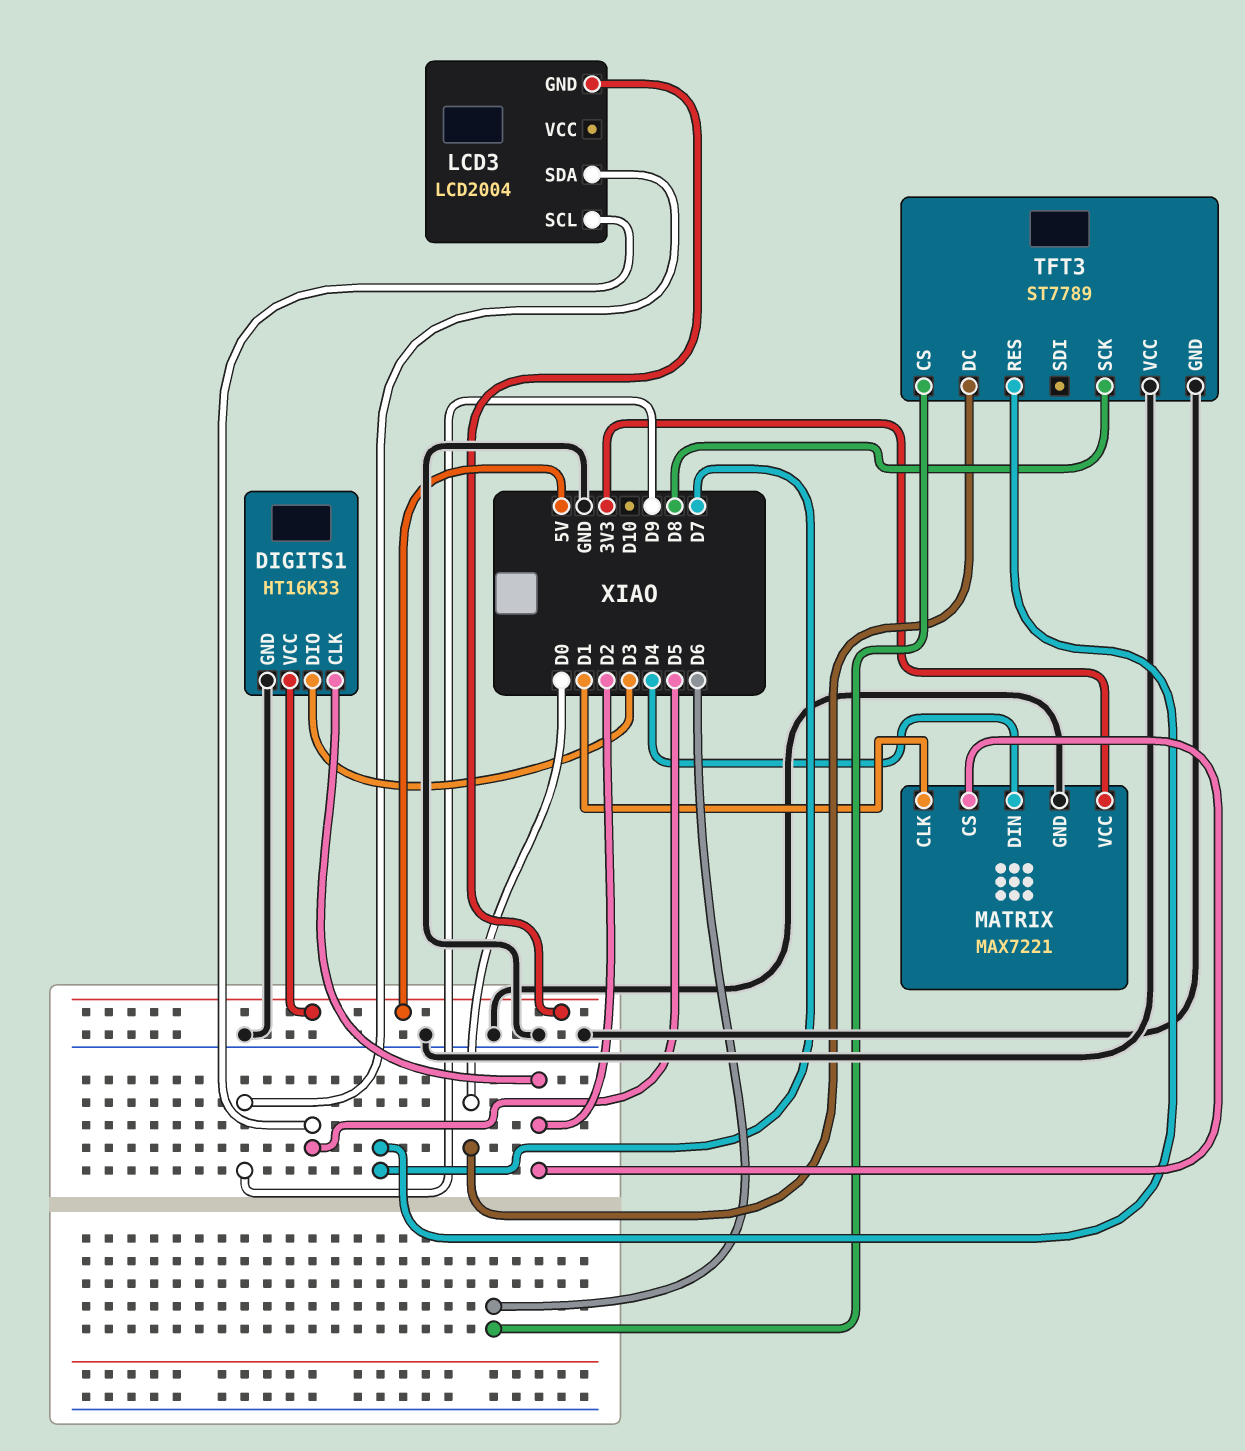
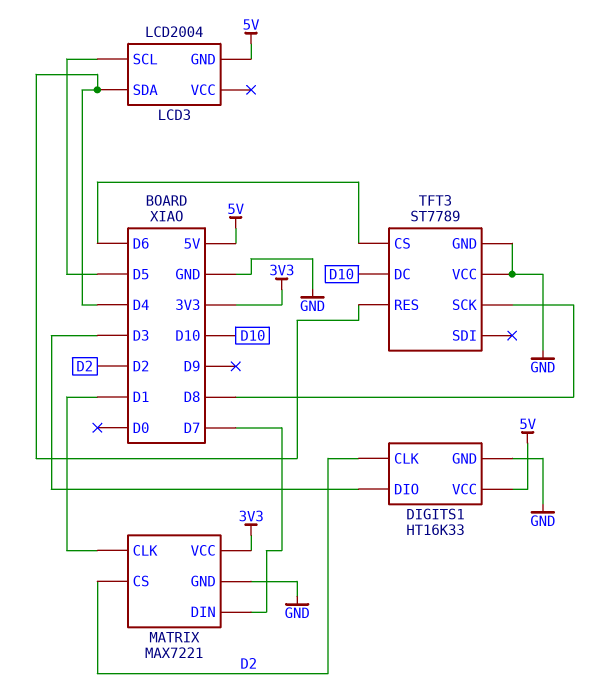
LCD3 pin SDA: D9 -> D4
MATRIX pin DIN: D4 -> D7
TFT3 pin DC: D0 -> D10
TFT3 pin RES: D7 -> D4

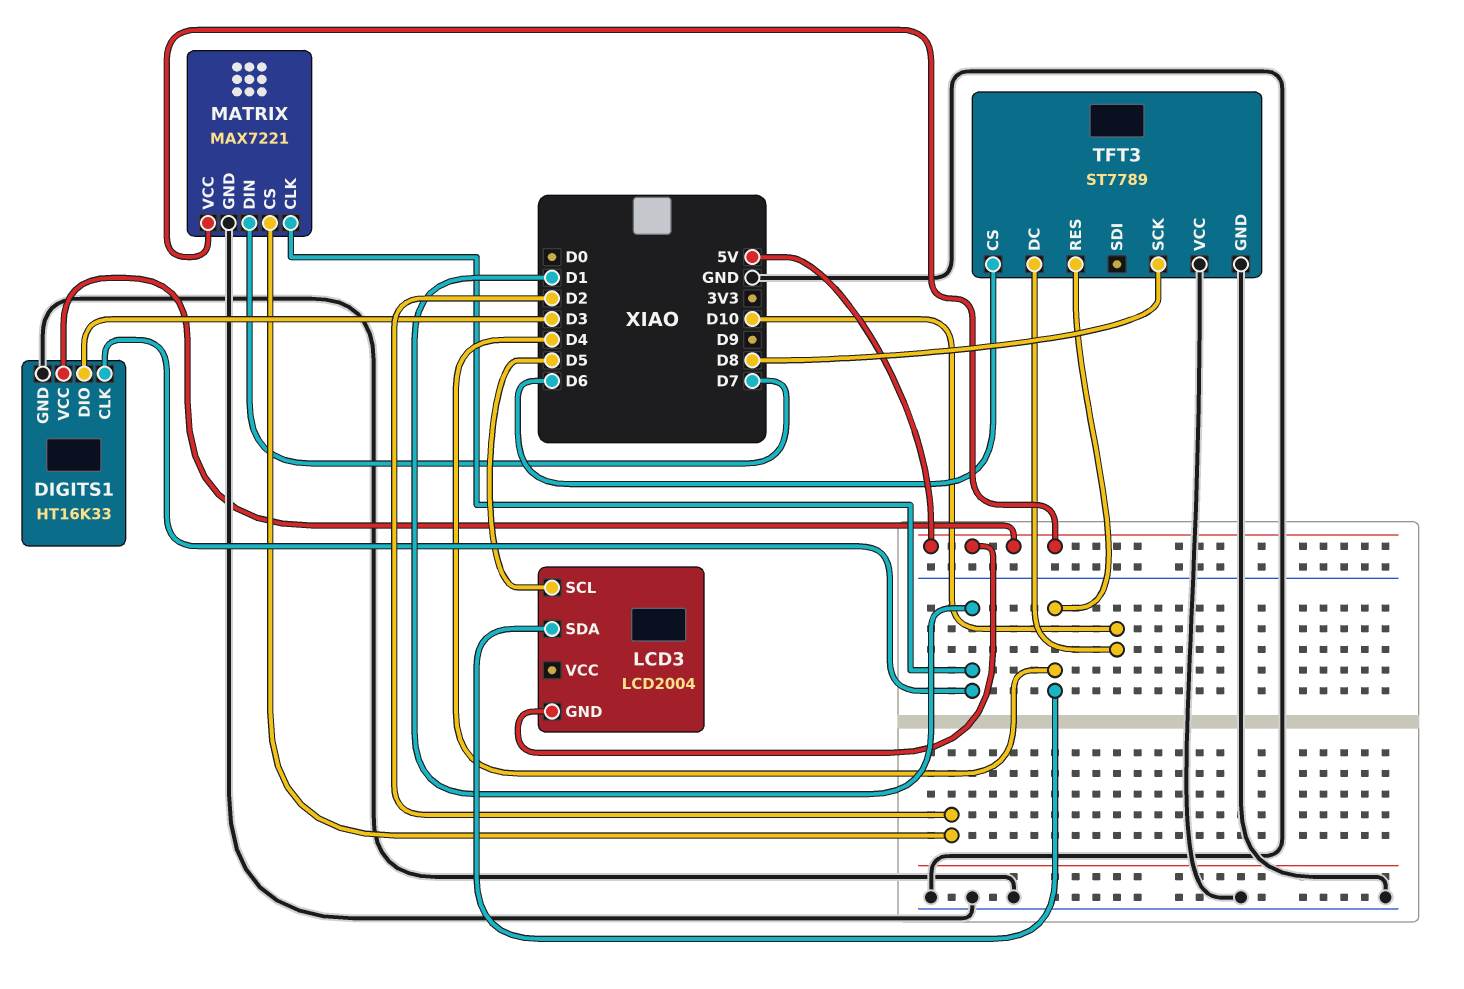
DIGITS1 pin CLK: D2 -> D1
MATRIX pin VCC: 3V3 -> 5V

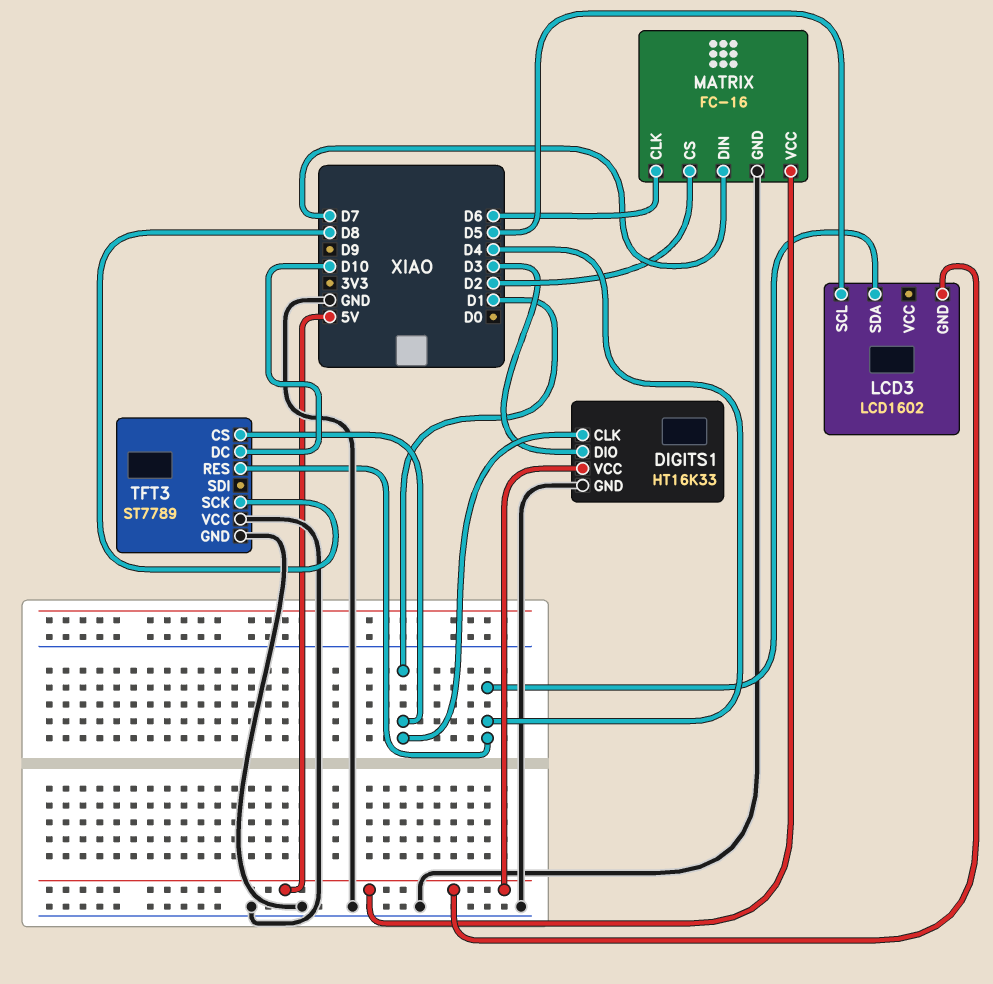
LCD3: LCD2004 -> LCD1602
MATRIX: MAX7221 -> FC-16
MATRIX pin CLK: D1 -> D6
TFT3 pin CS: D6 -> D1

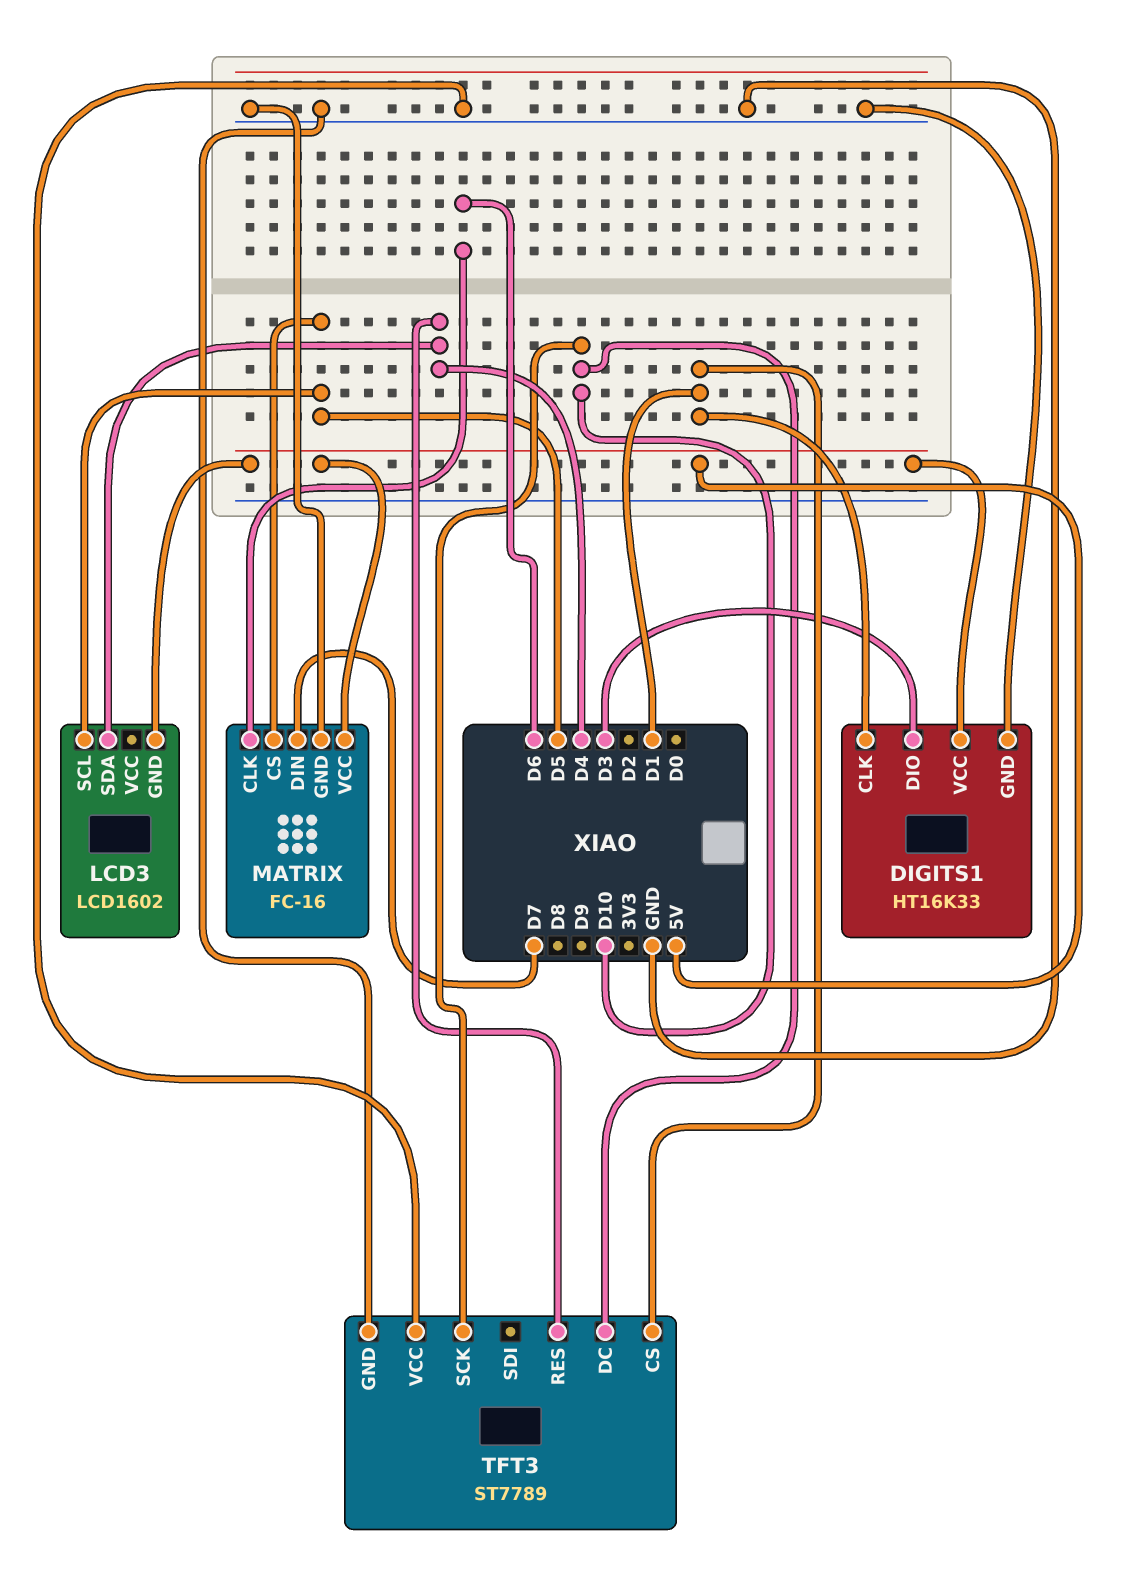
MATRIX pin CS: D2 -> D5
TFT3 pin SCK: D8 -> D10

